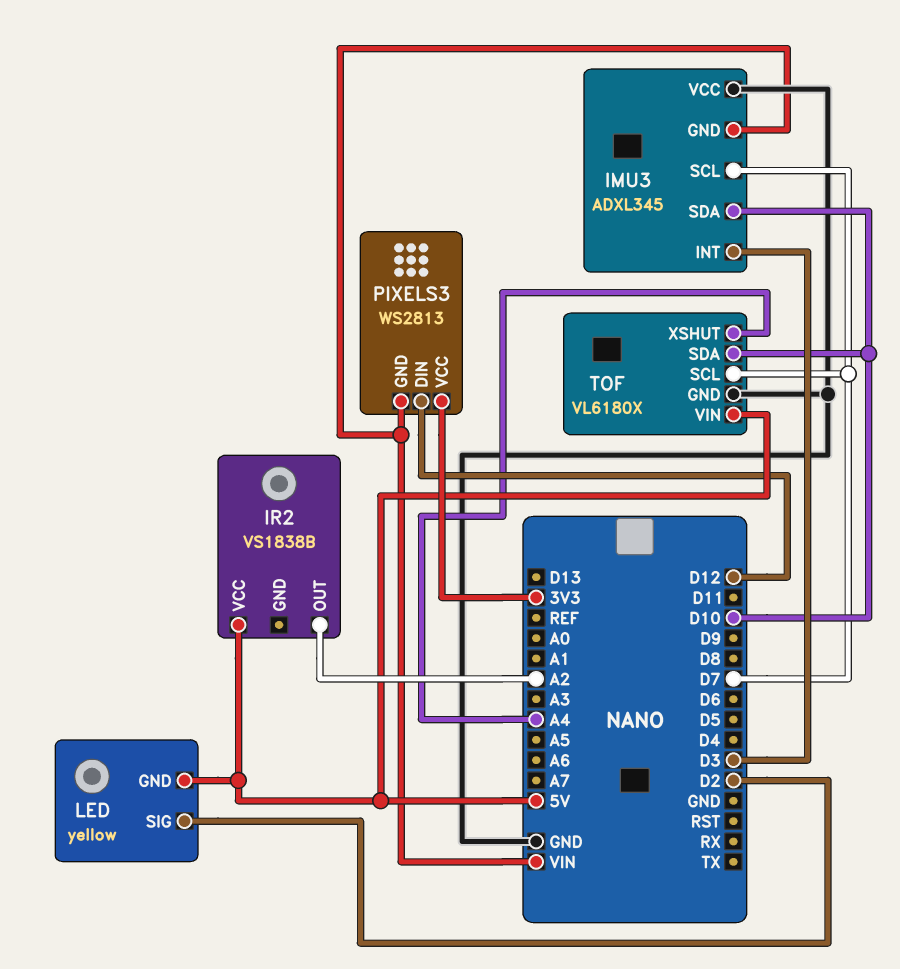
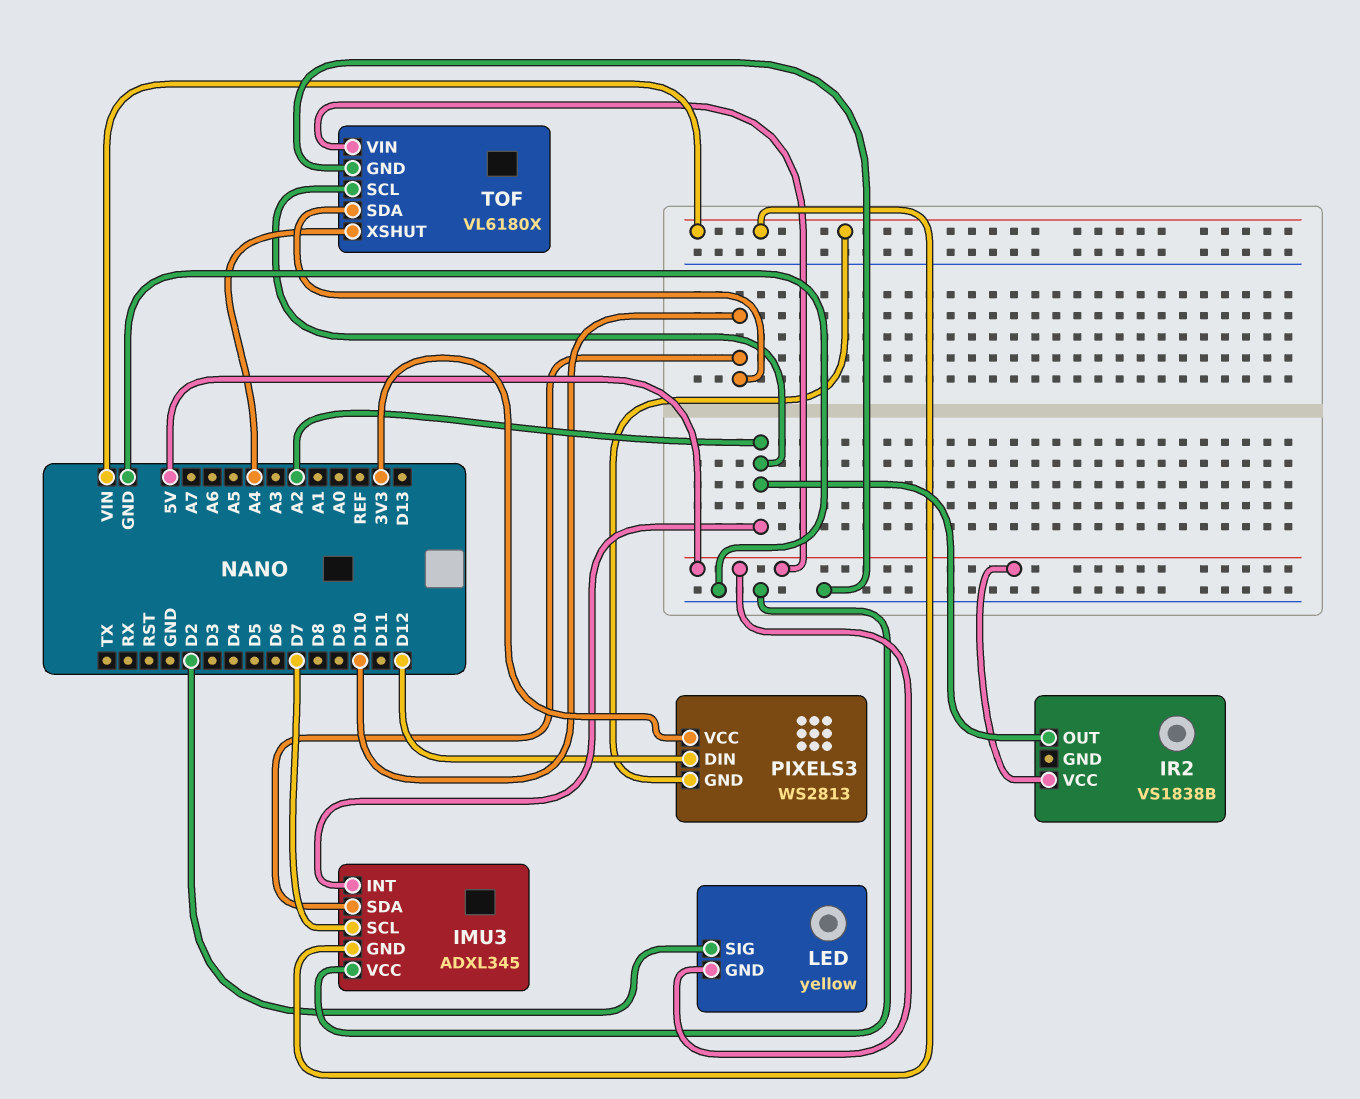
IMU3 pin INT: D3 -> A2
TOF pin SCL: D7 -> A2

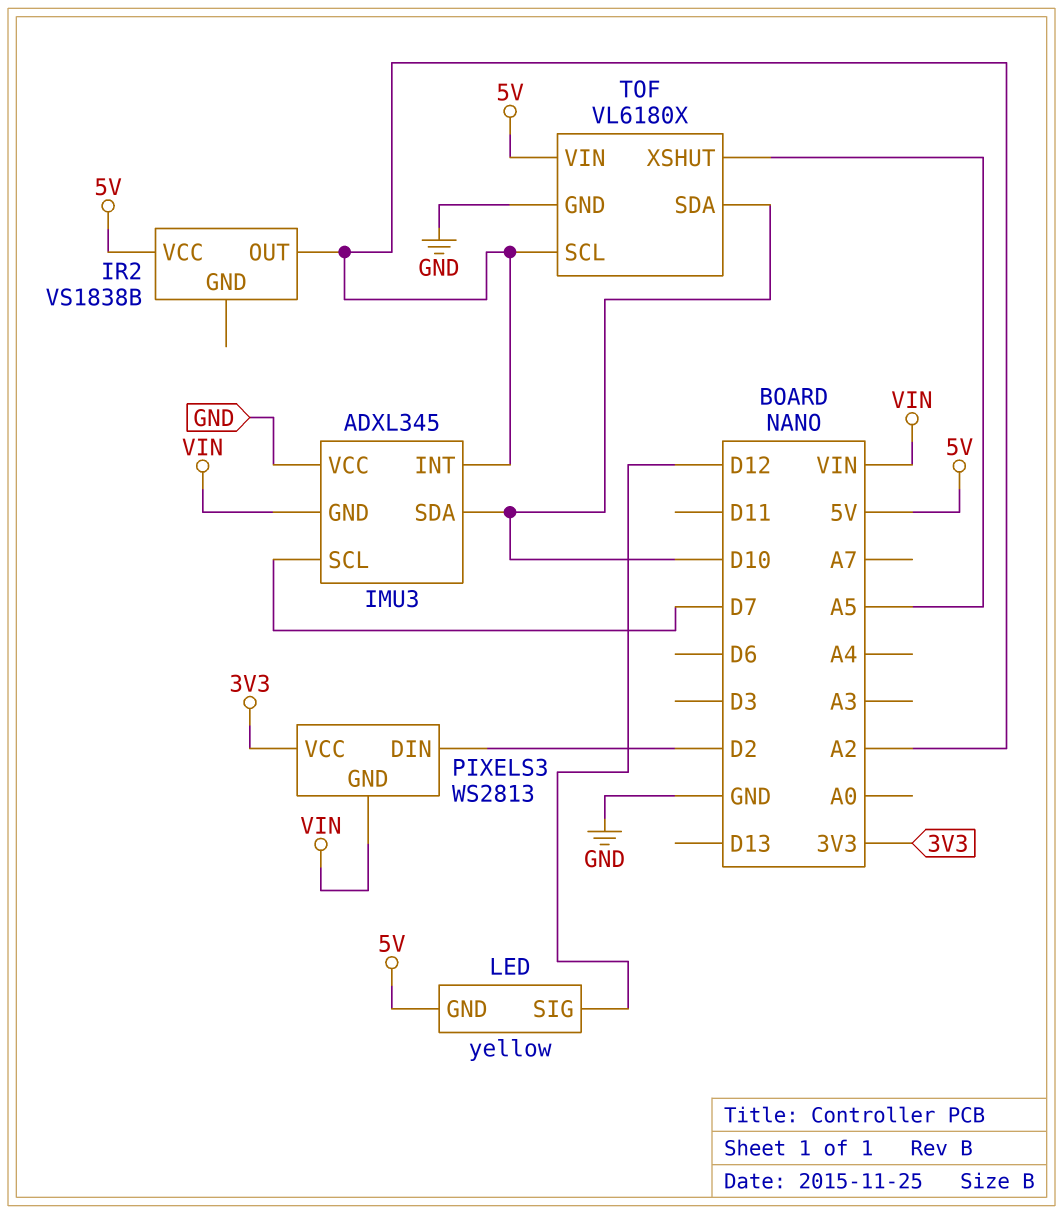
LED pin SIG: D2 -> D12
PIXELS3 pin DIN: D12 -> D2
TOF pin XSHUT: A4 -> A5

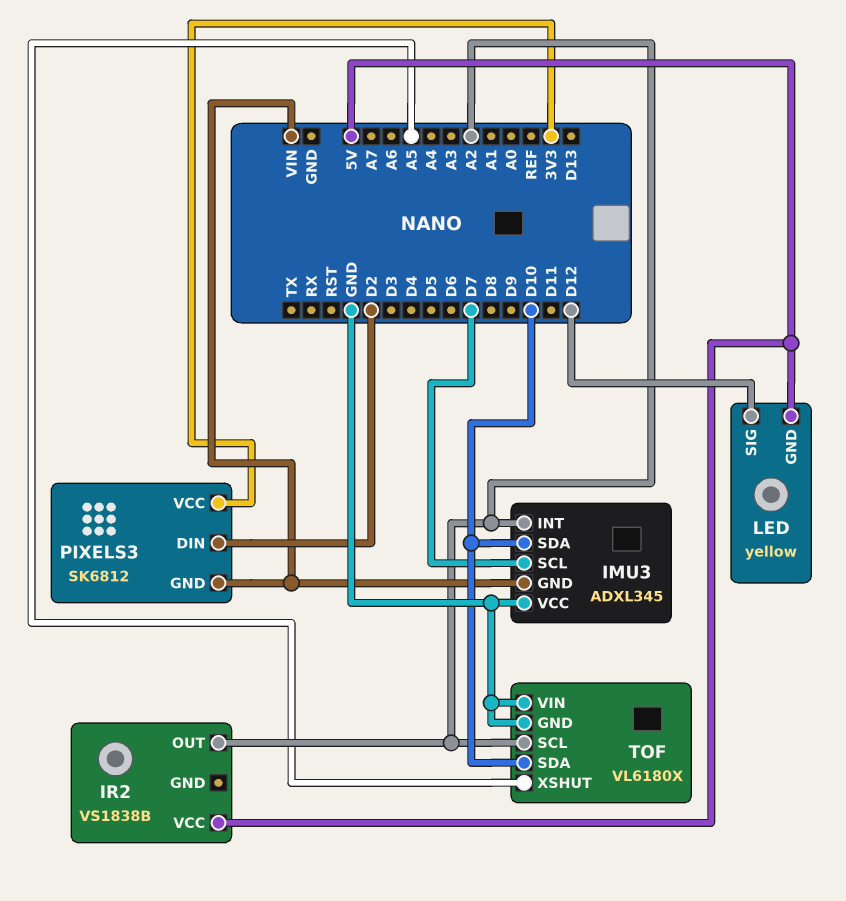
PIXELS3: WS2813 -> SK6812
TOF pin VIN: 5V -> GND

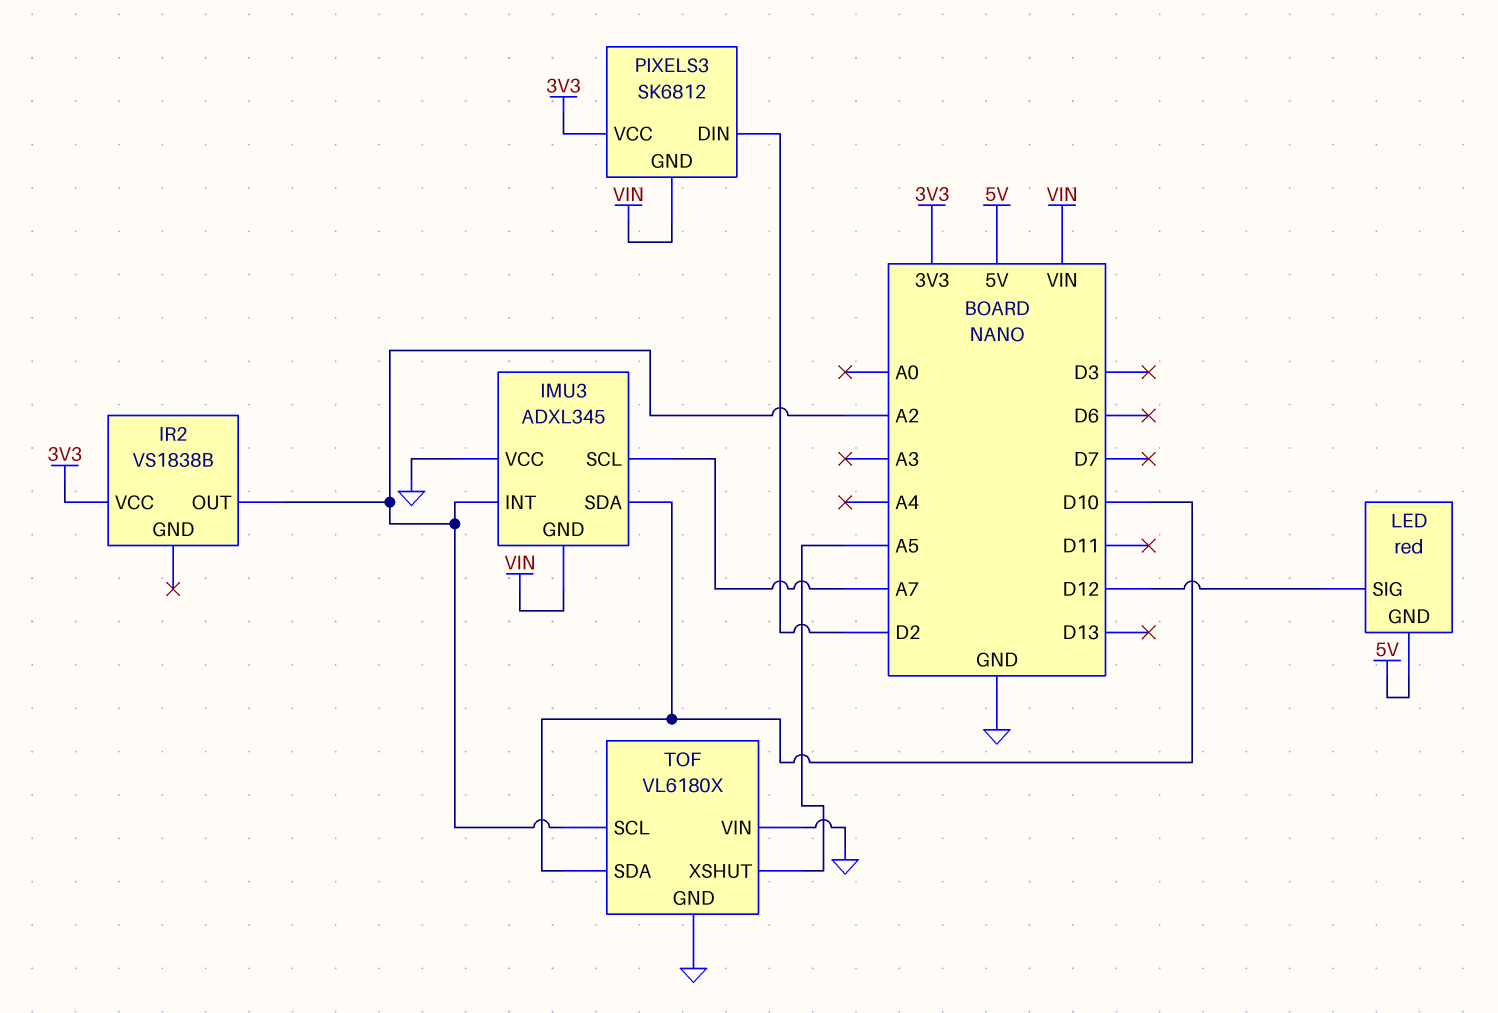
IMU3 pin SCL: D7 -> A7
IR2 pin VCC: 5V -> 3V3
LED: yellow -> red

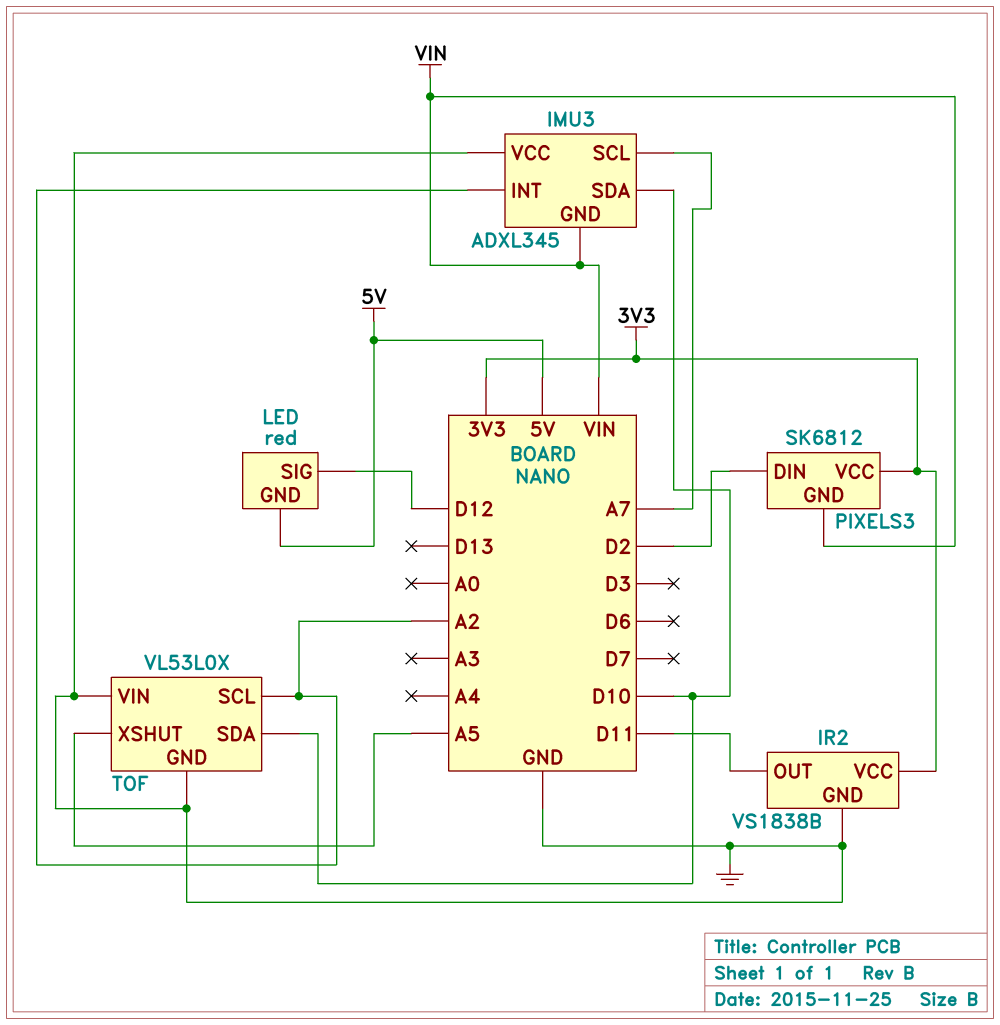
IR2 pin GND: none -> GND
IR2 pin OUT: A2 -> D11
TOF: VL6180X -> VL53L0X

